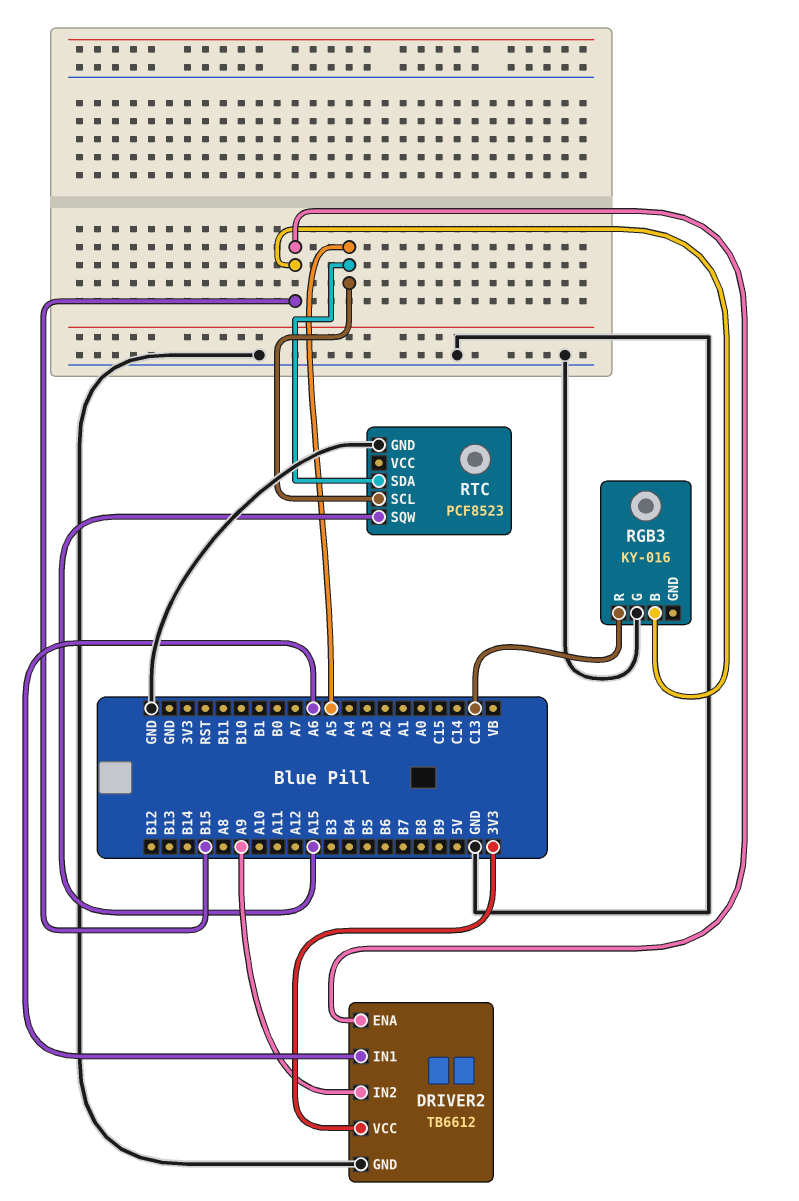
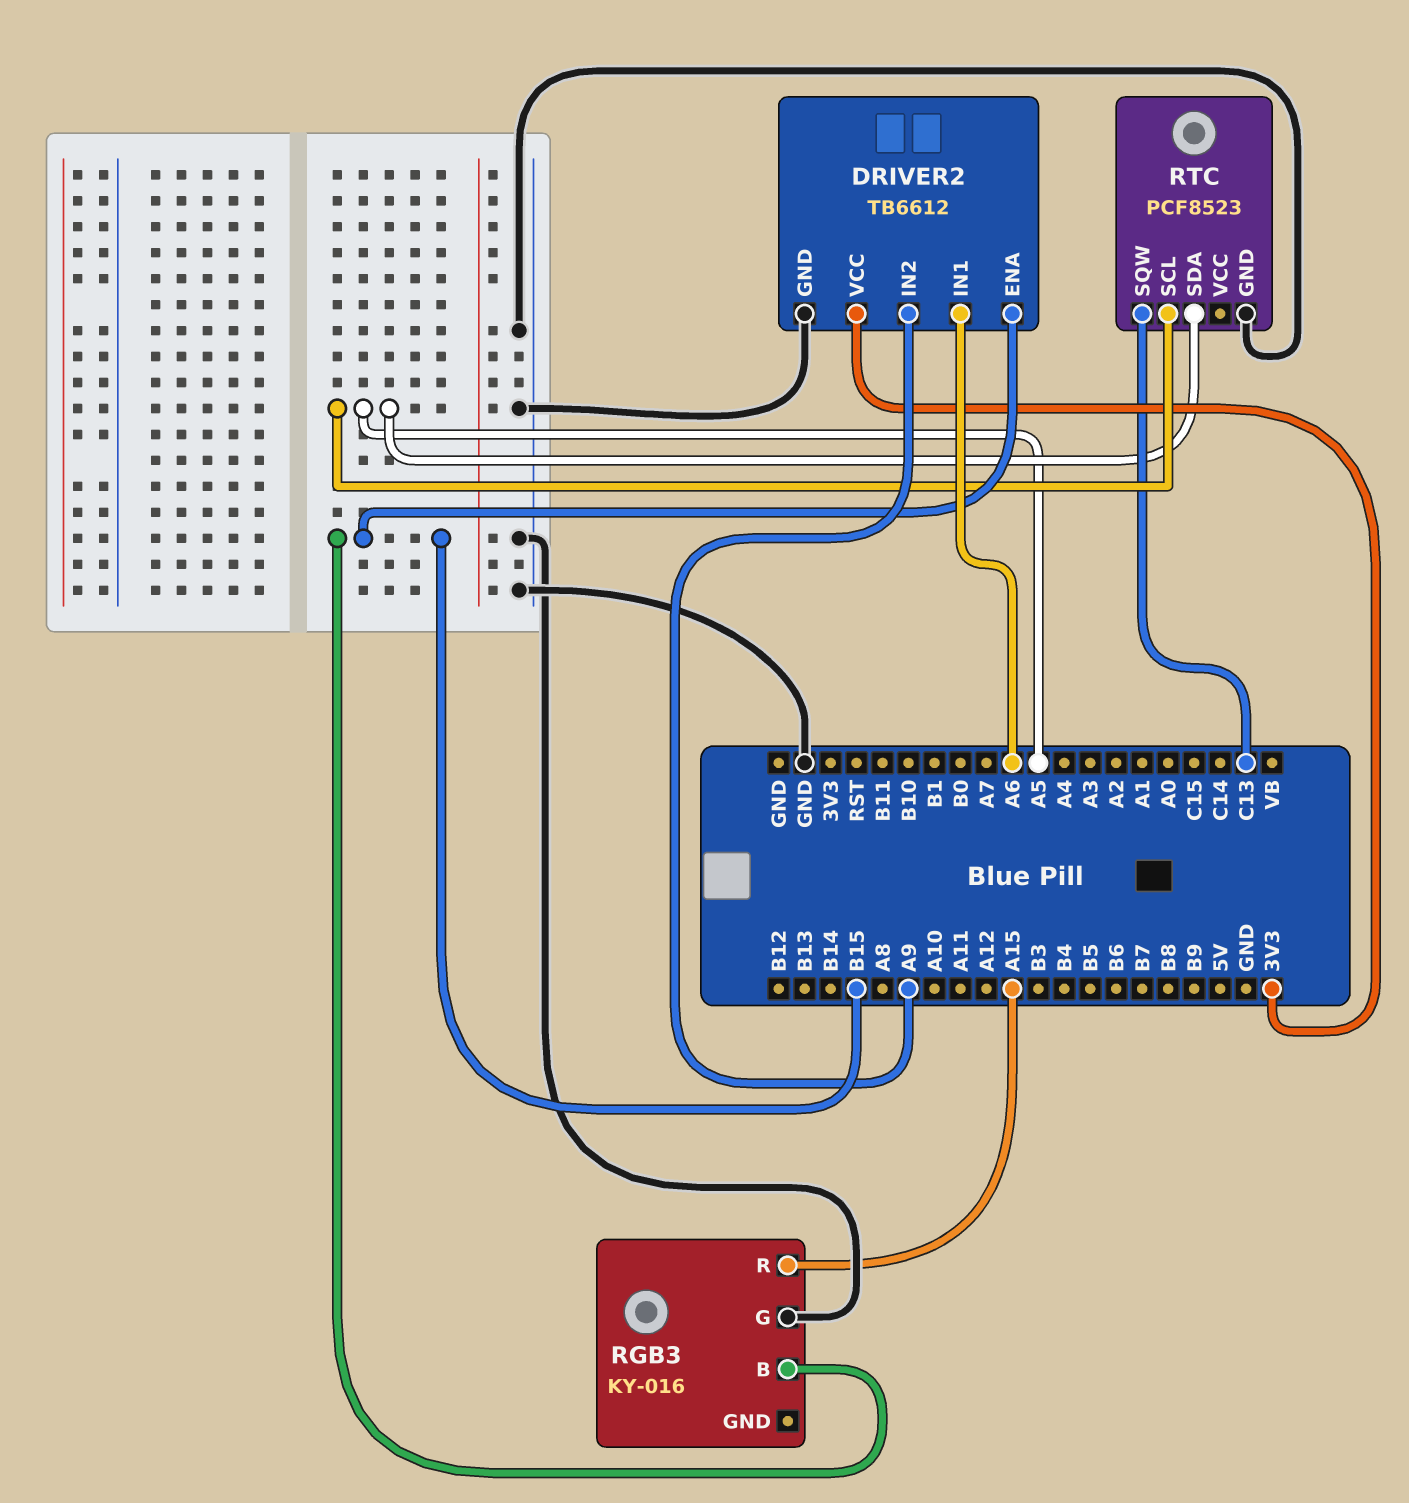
RGB3 pin R: C13 -> A15
RTC pin SQW: A15 -> C13

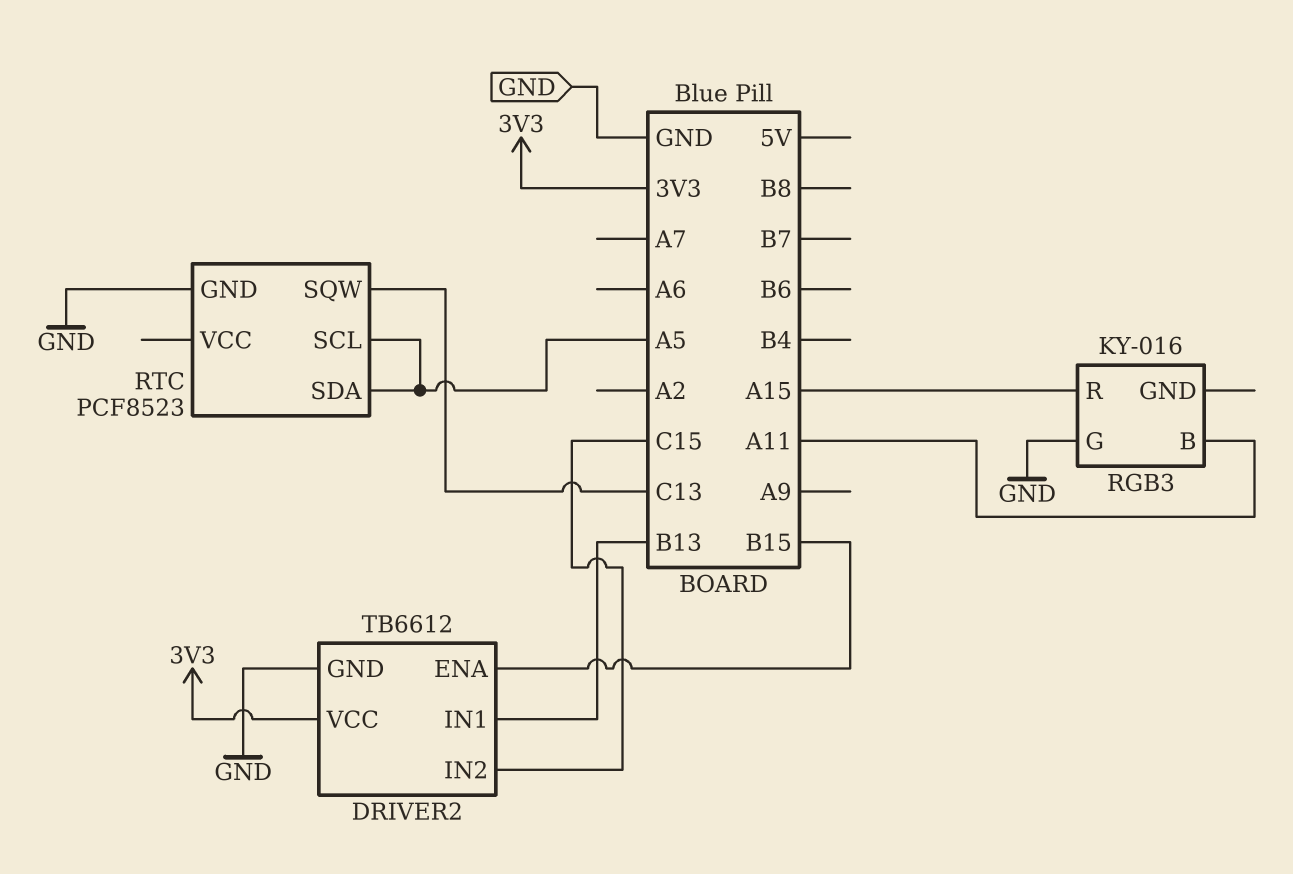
DRIVER2 pin IN1: A6 -> B13
DRIVER2 pin IN2: A9 -> C15
RGB3 pin B: B15 -> A11

